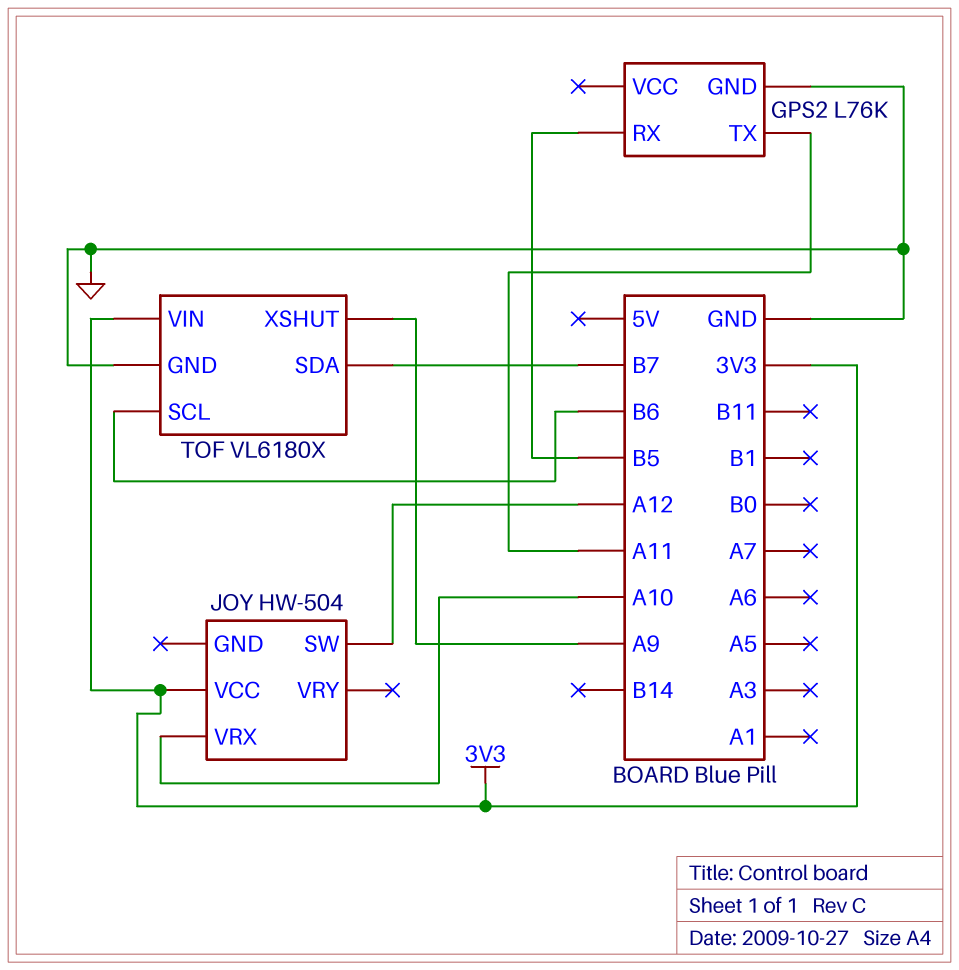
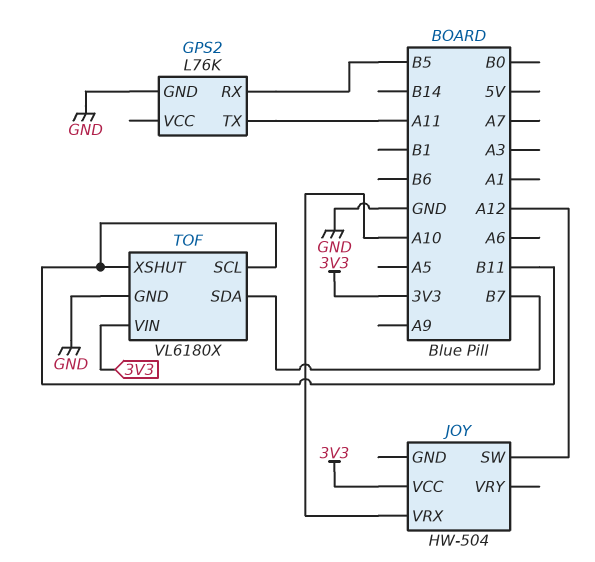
TOF pin SCL: B6 -> B11
TOF pin XSHUT: A9 -> B11

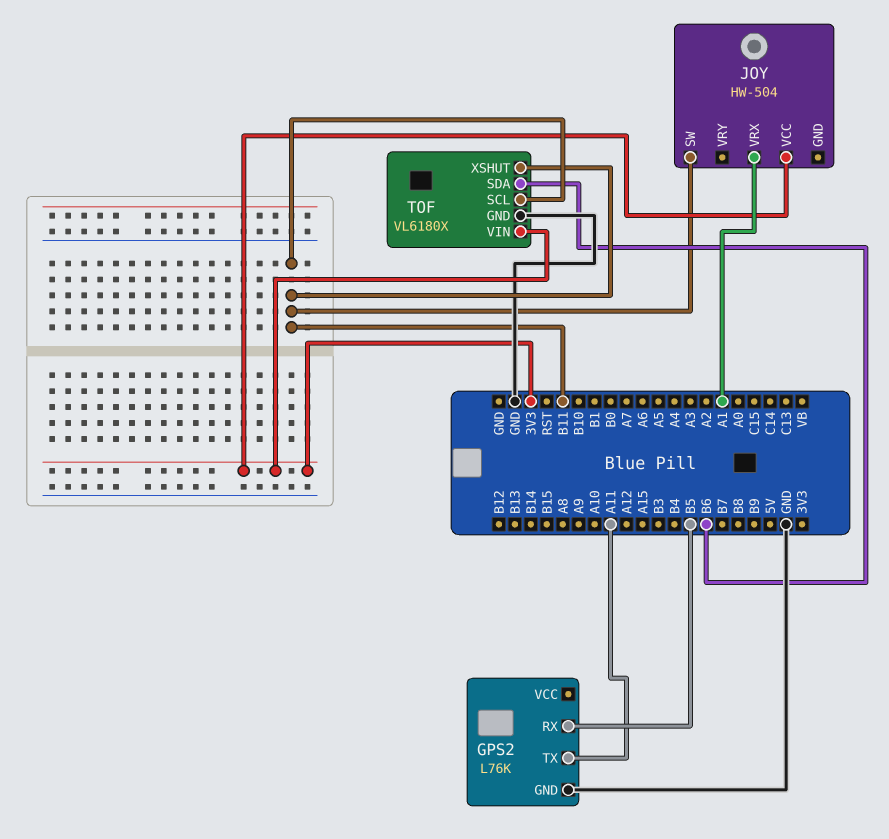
JOY pin SW: A12 -> B11
JOY pin VRX: A10 -> A1
TOF pin SDA: B7 -> B6

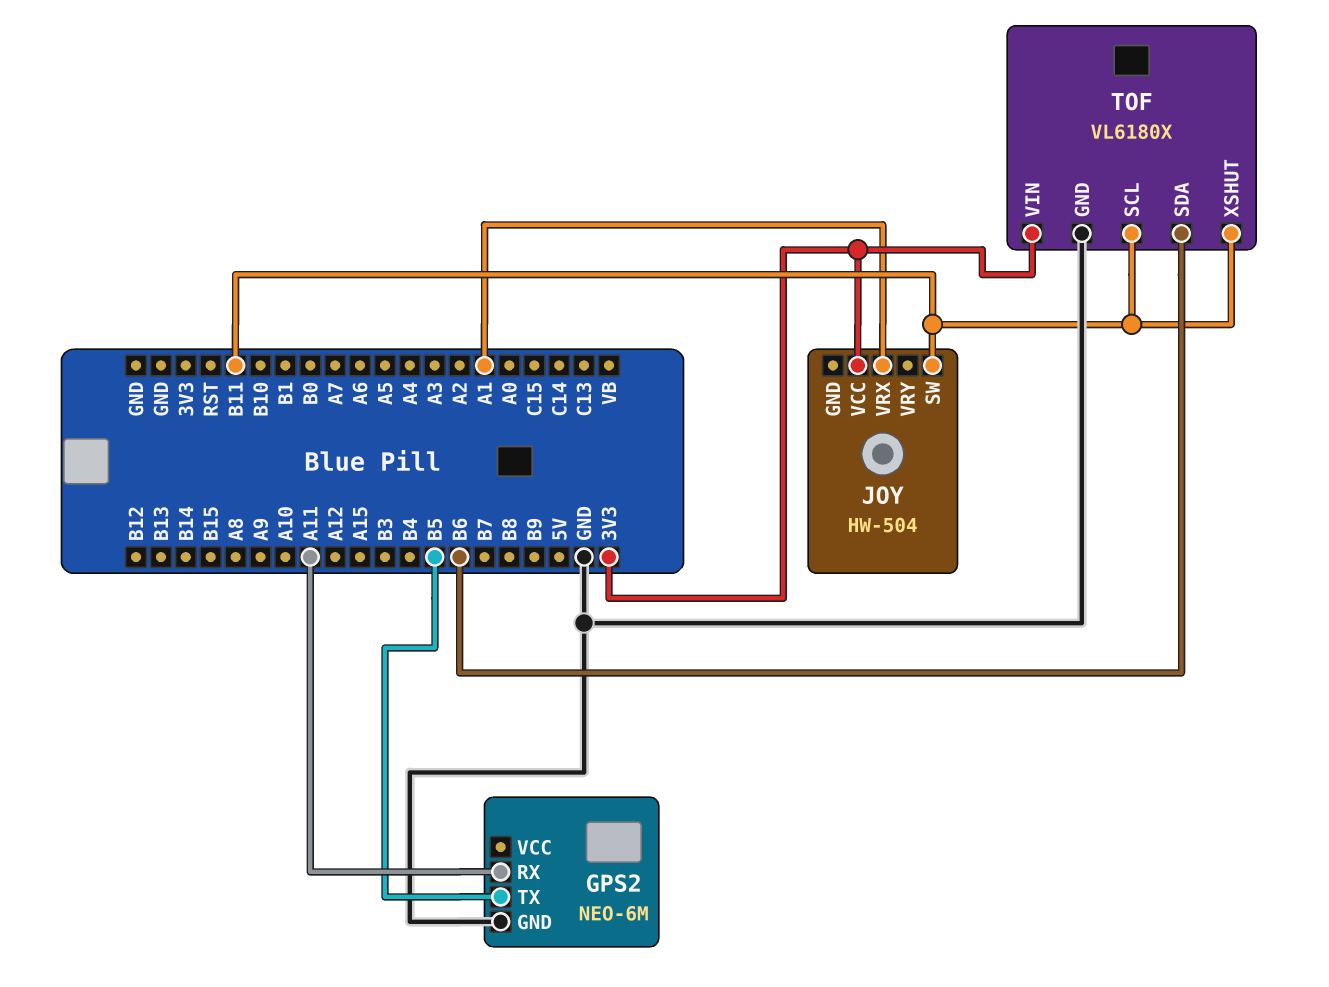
GPS2: L76K -> NEO-6M
GPS2 pin RX: B5 -> A11
GPS2 pin TX: A11 -> B5

